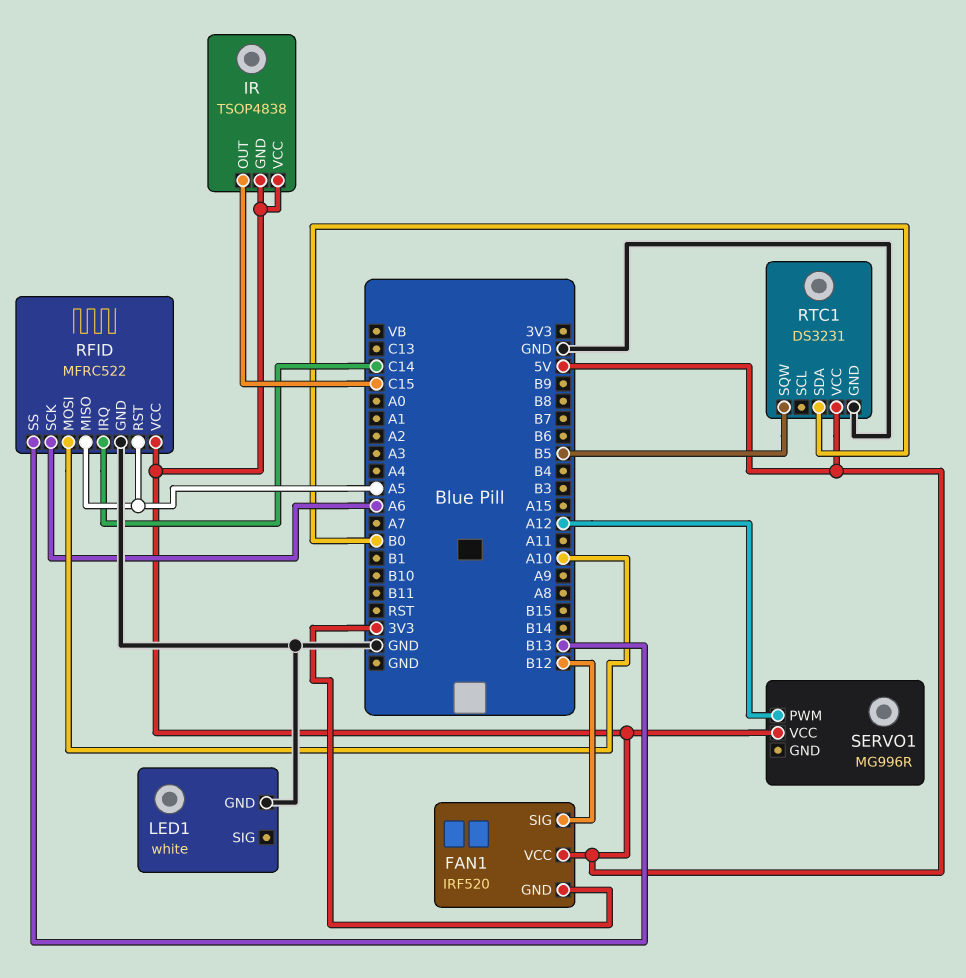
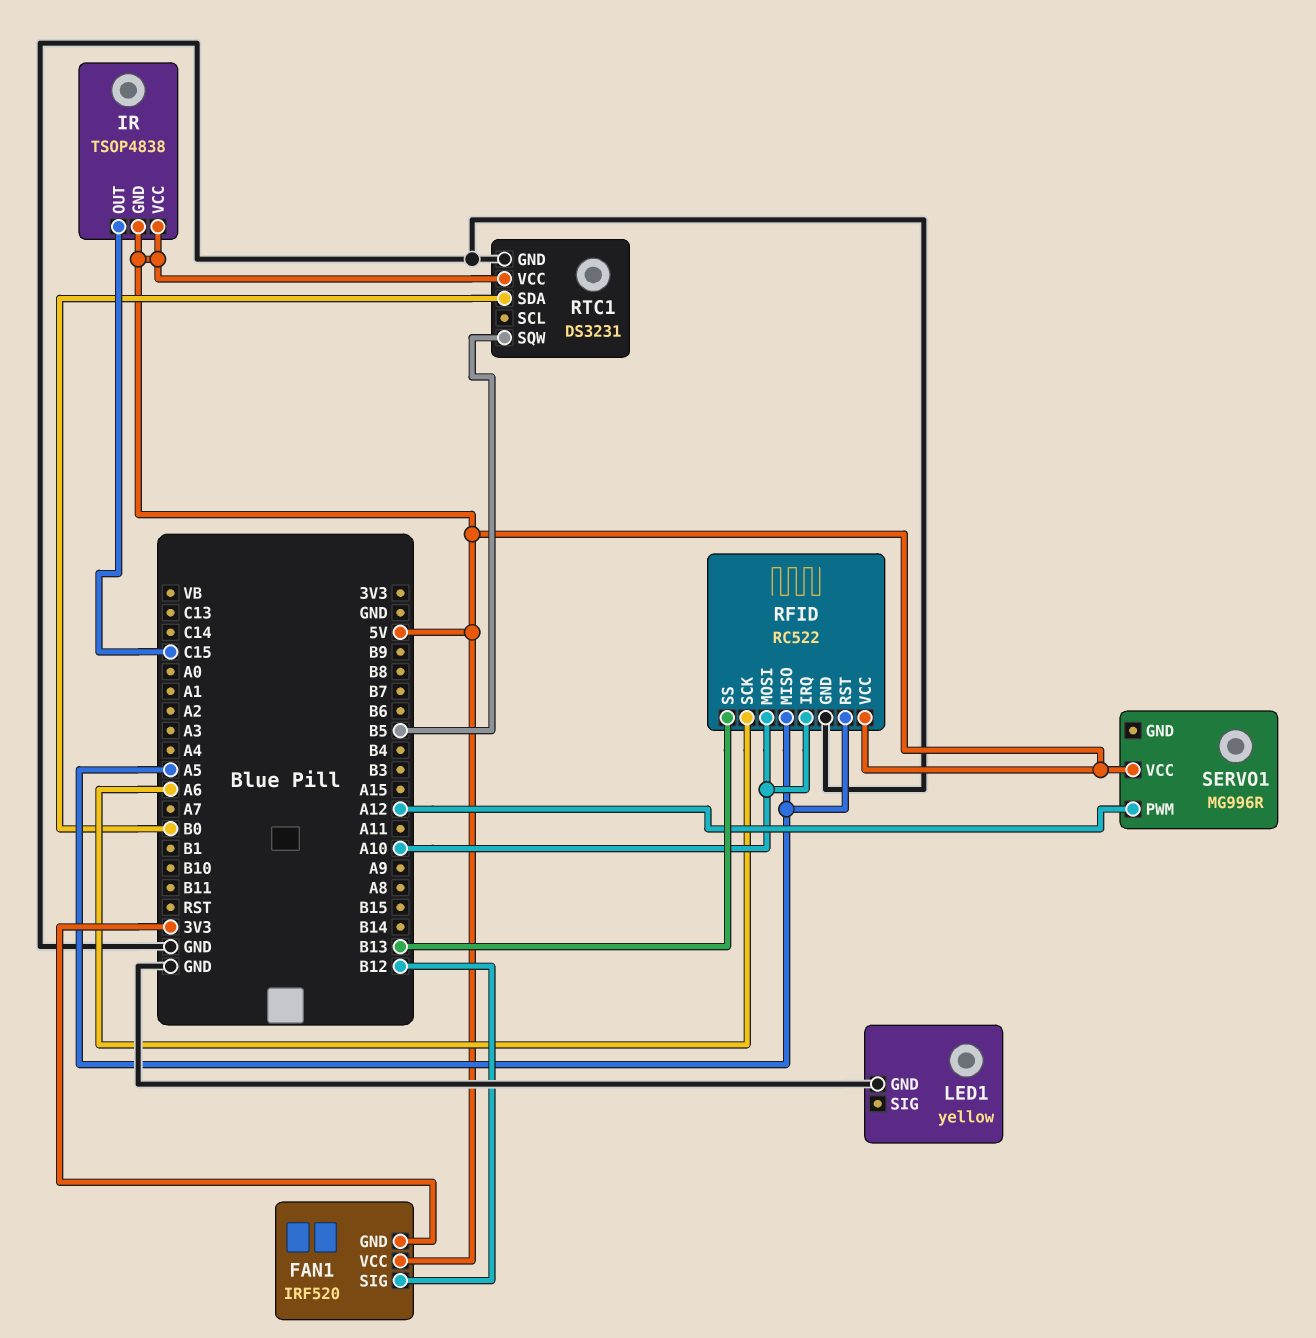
LED1: white -> yellow
RFID: MFRC522 -> RC522
RFID pin IRQ: C14 -> A10

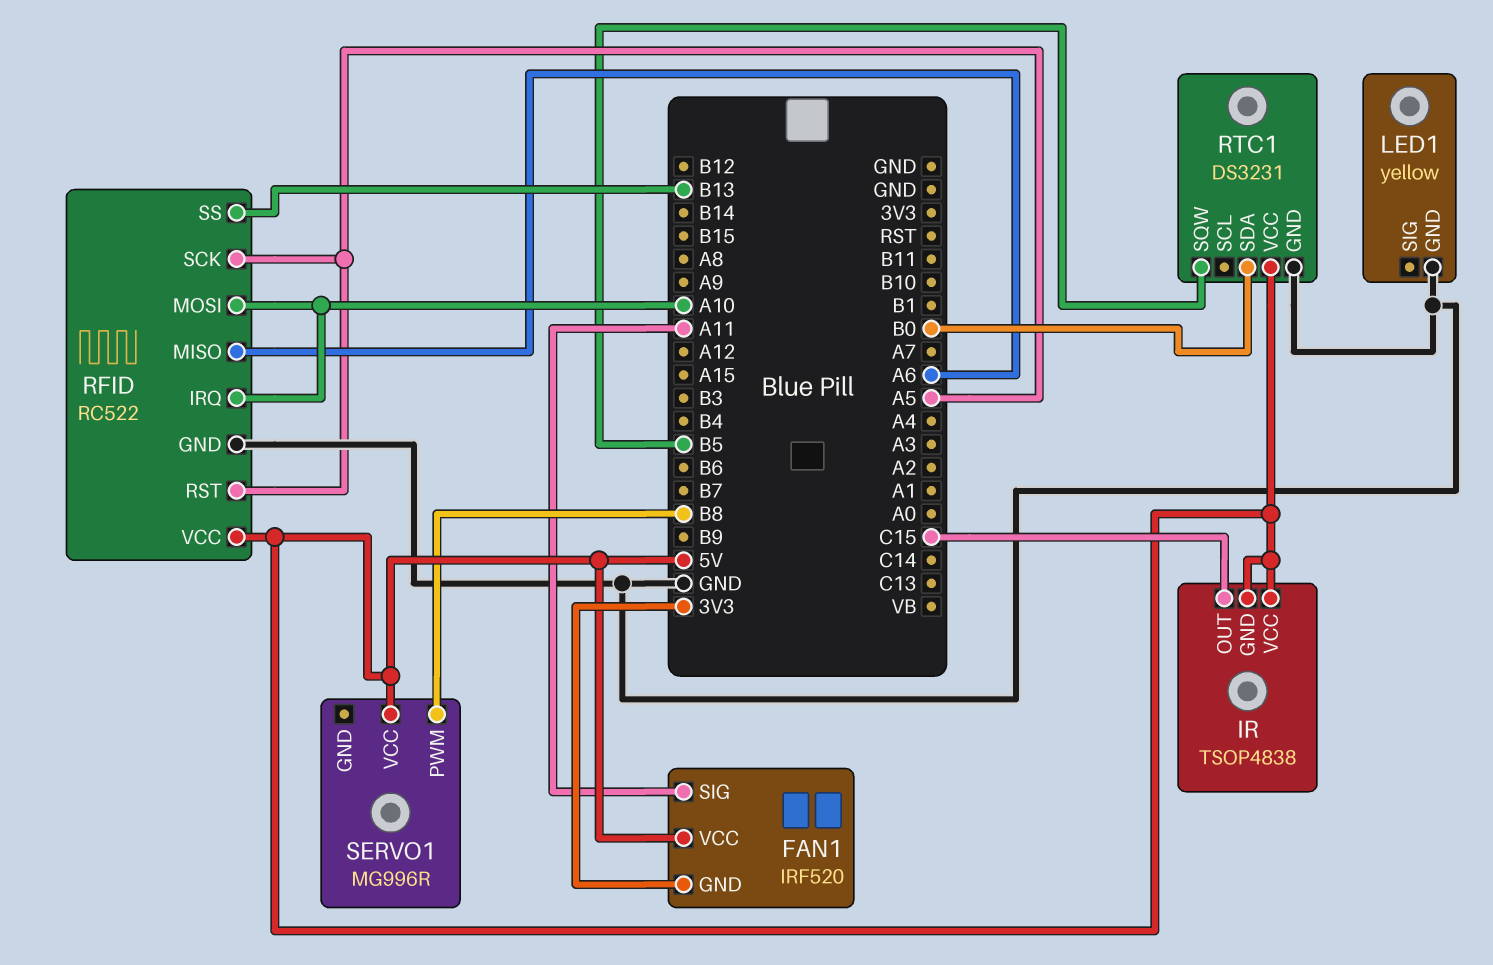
FAN1 pin SIG: B12 -> A11
RFID pin MISO: A5 -> A6
RFID pin SCK: A6 -> A5
SERVO1 pin PWM: A12 -> B8

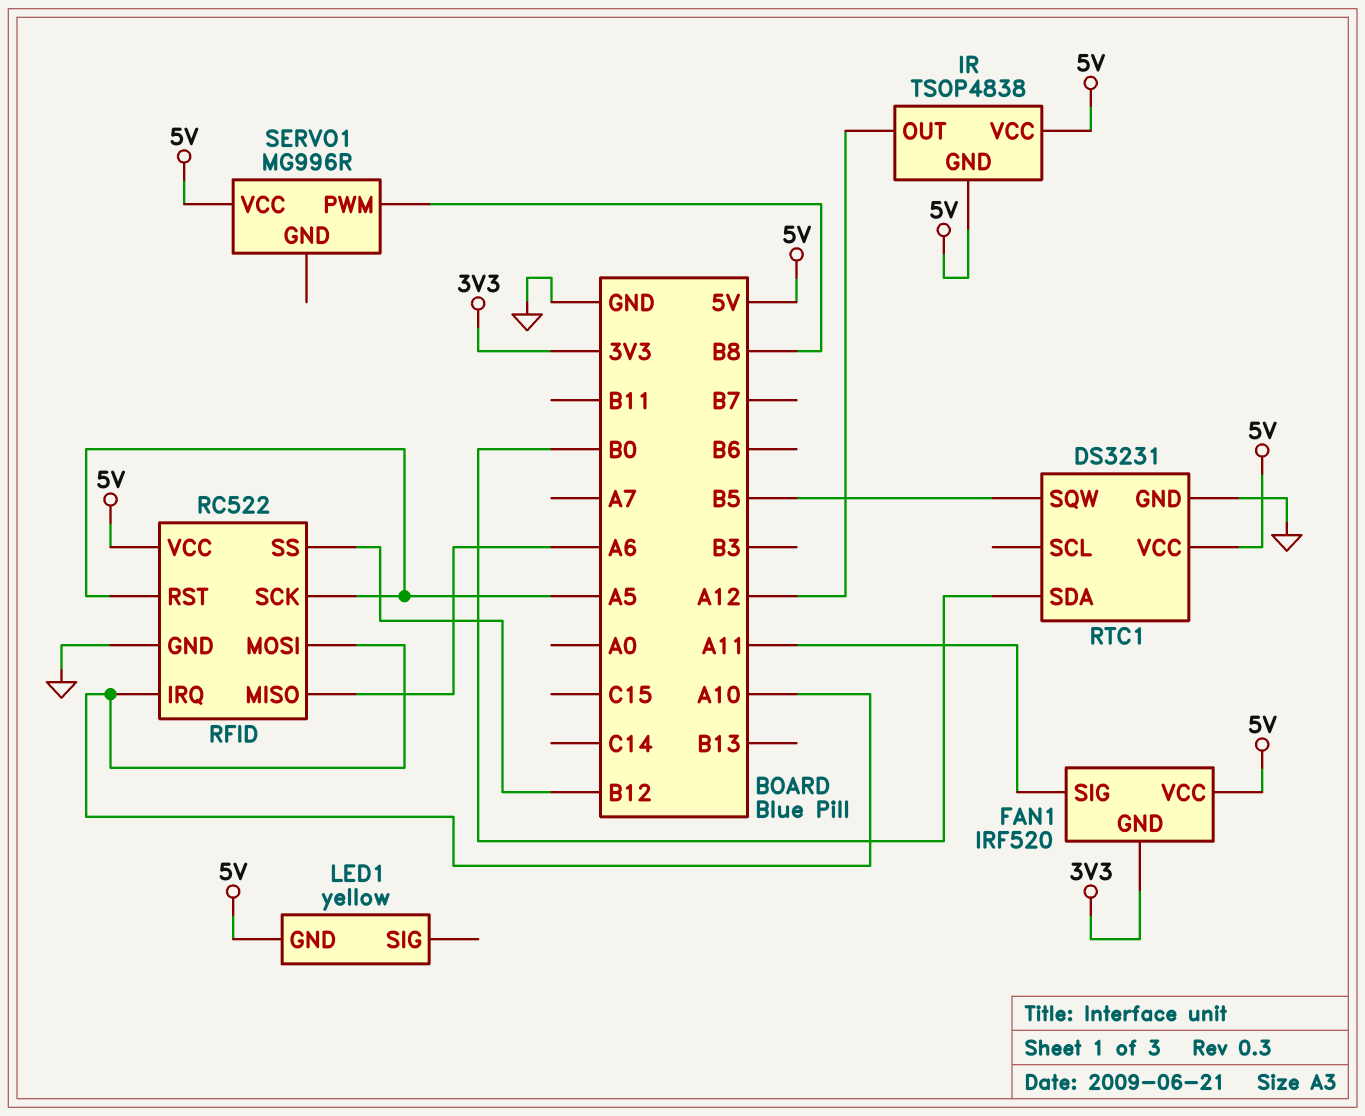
IR pin OUT: C15 -> A12
LED1 pin GND: GND -> 5V
RFID pin SS: B13 -> B12

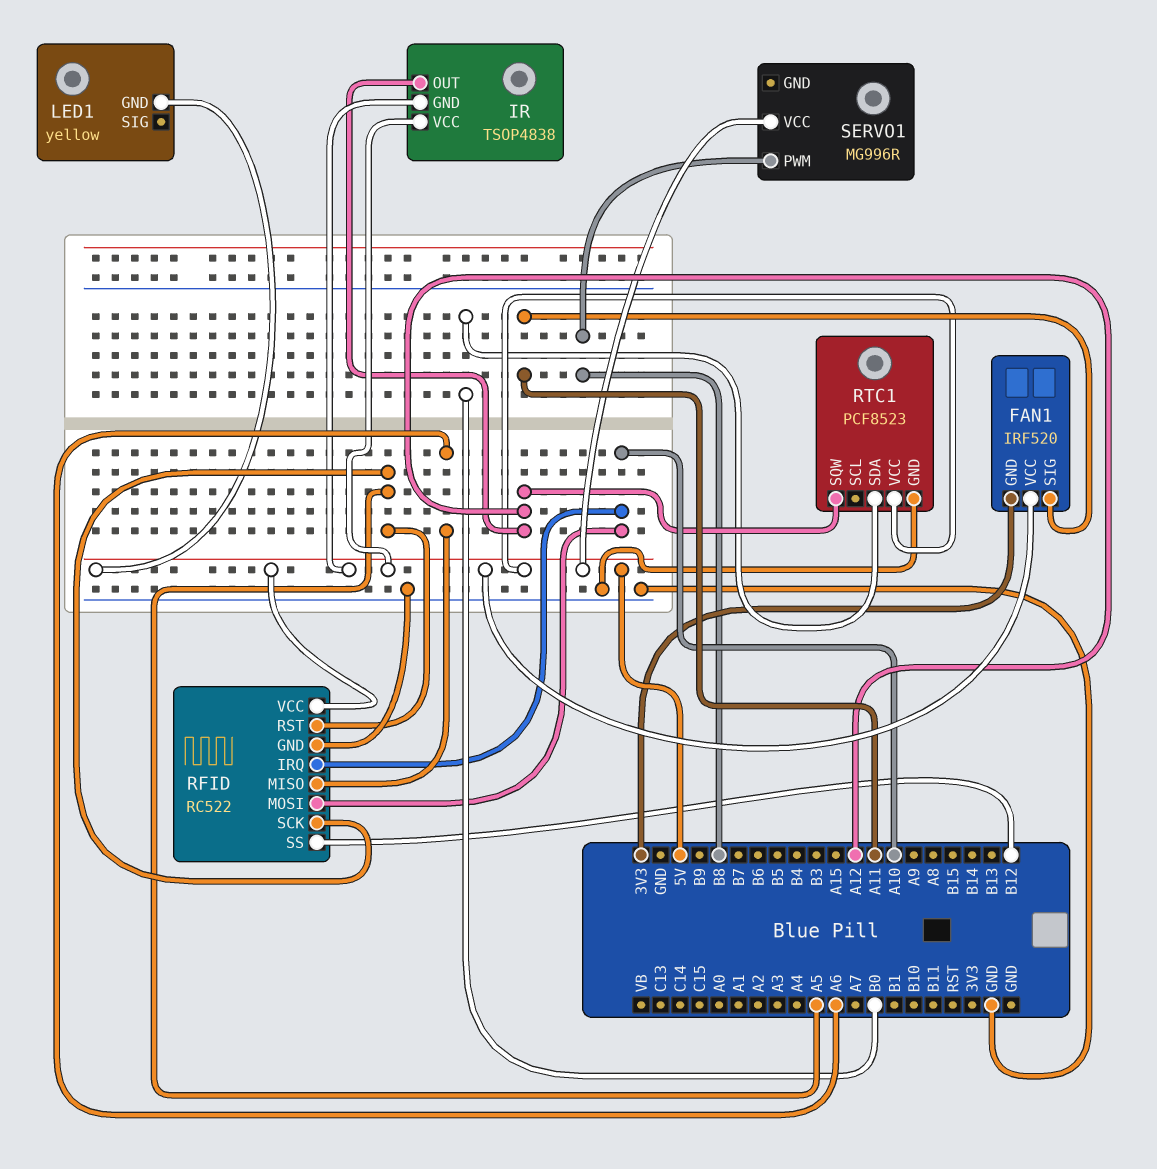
RTC1: DS3231 -> PCF8523
RTC1 pin SQW: B5 -> A12

